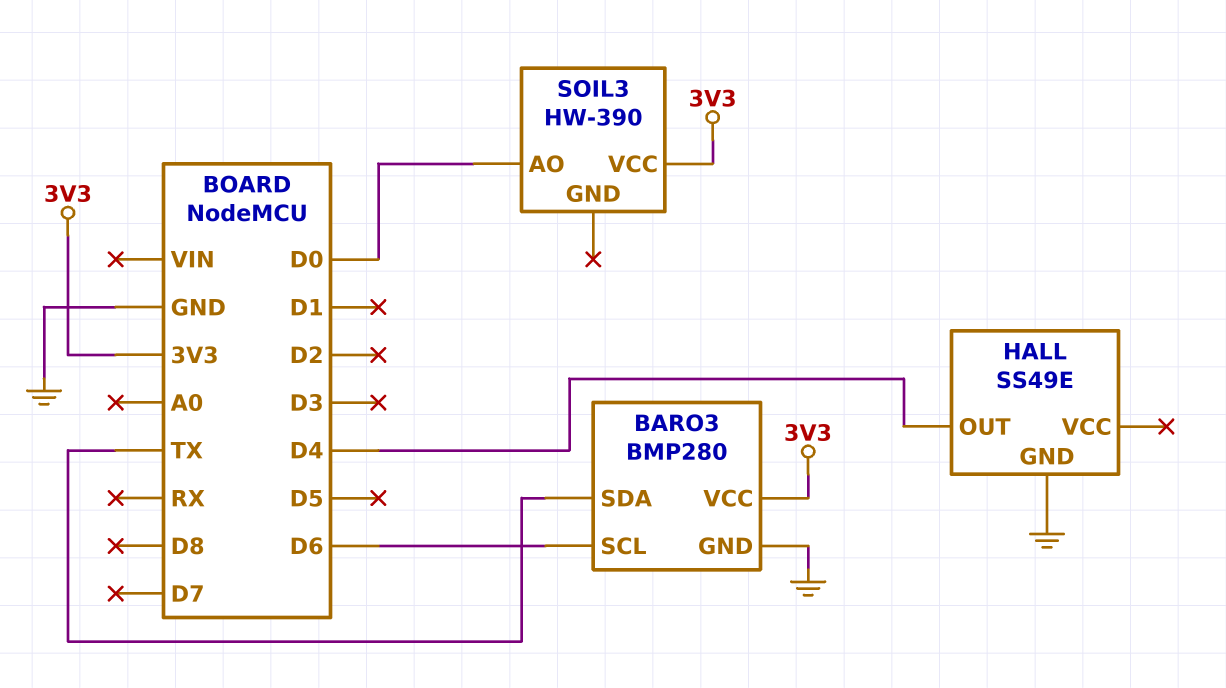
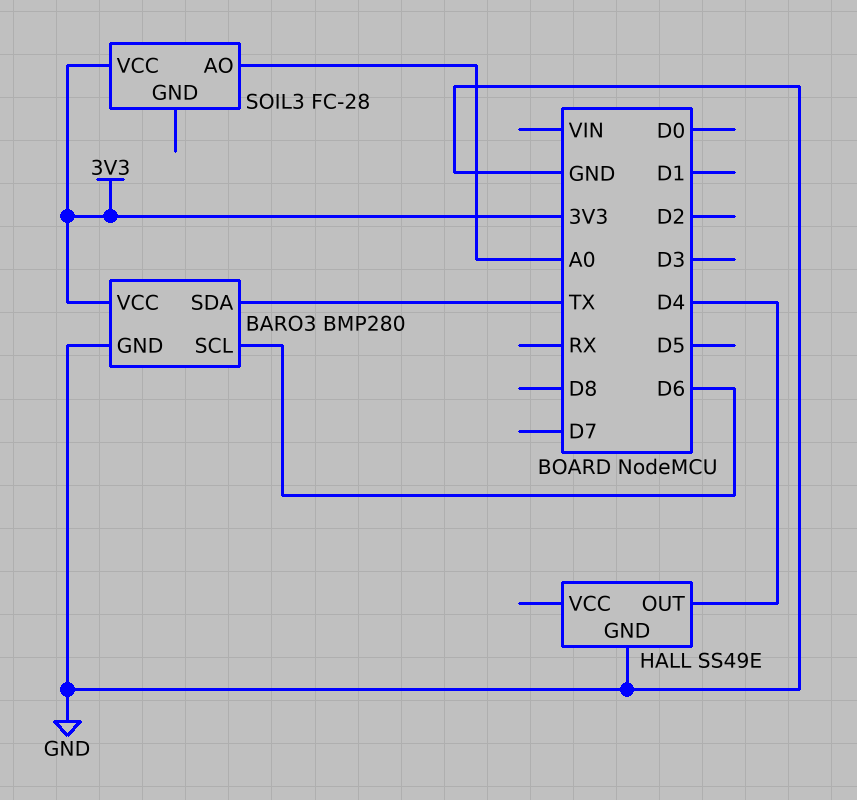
SOIL3: HW-390 -> FC-28
SOIL3 pin AO: D0 -> A0

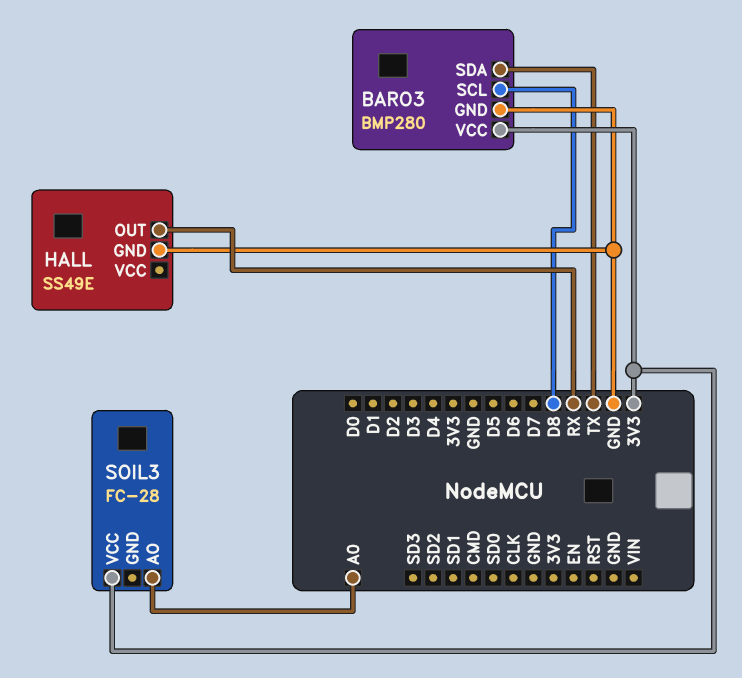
BARO3 pin SCL: D6 -> D8
HALL pin OUT: D4 -> RX

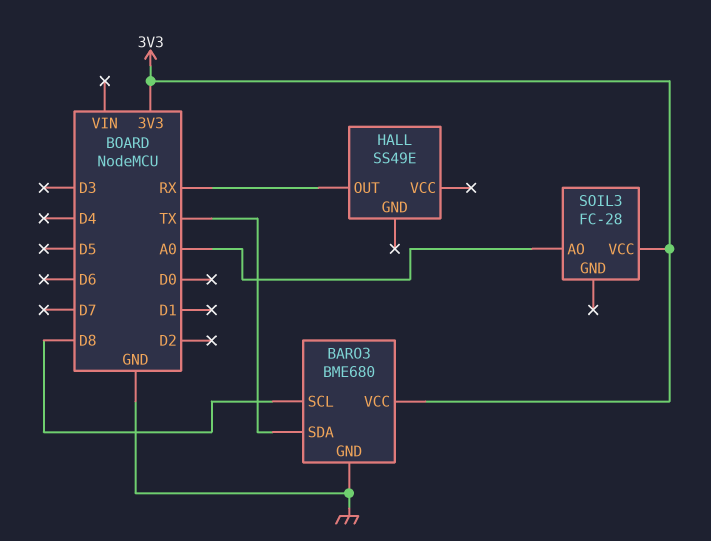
BARO3: BMP280 -> BME680
HALL pin GND: GND -> none

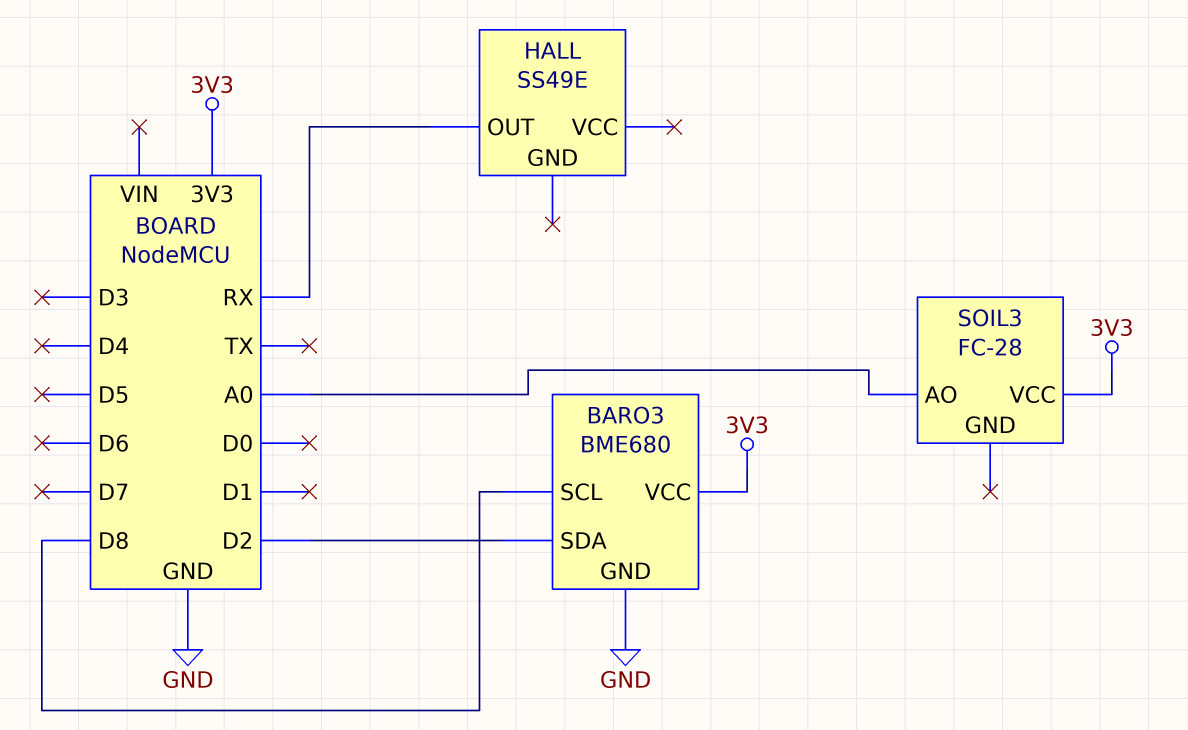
BARO3 pin SDA: TX -> D2

